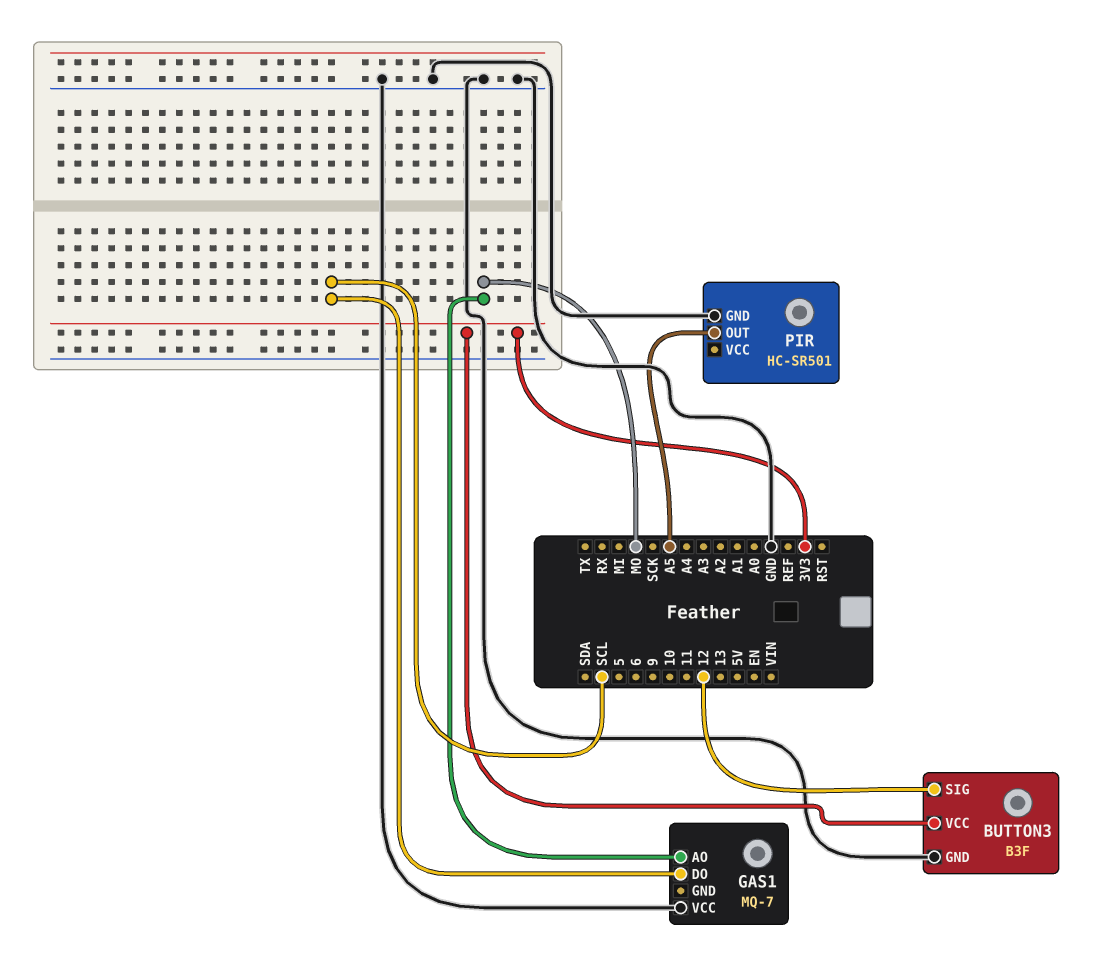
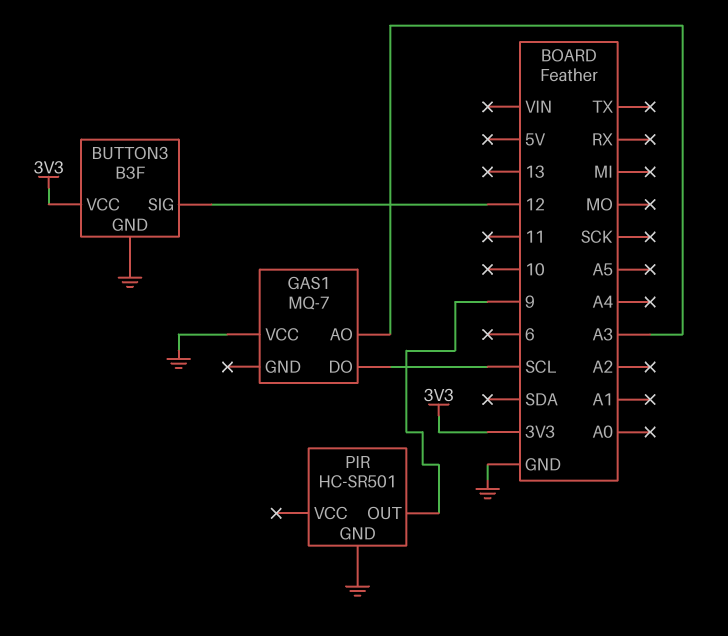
GAS1 pin AO: MO -> A3
PIR pin OUT: A5 -> 9

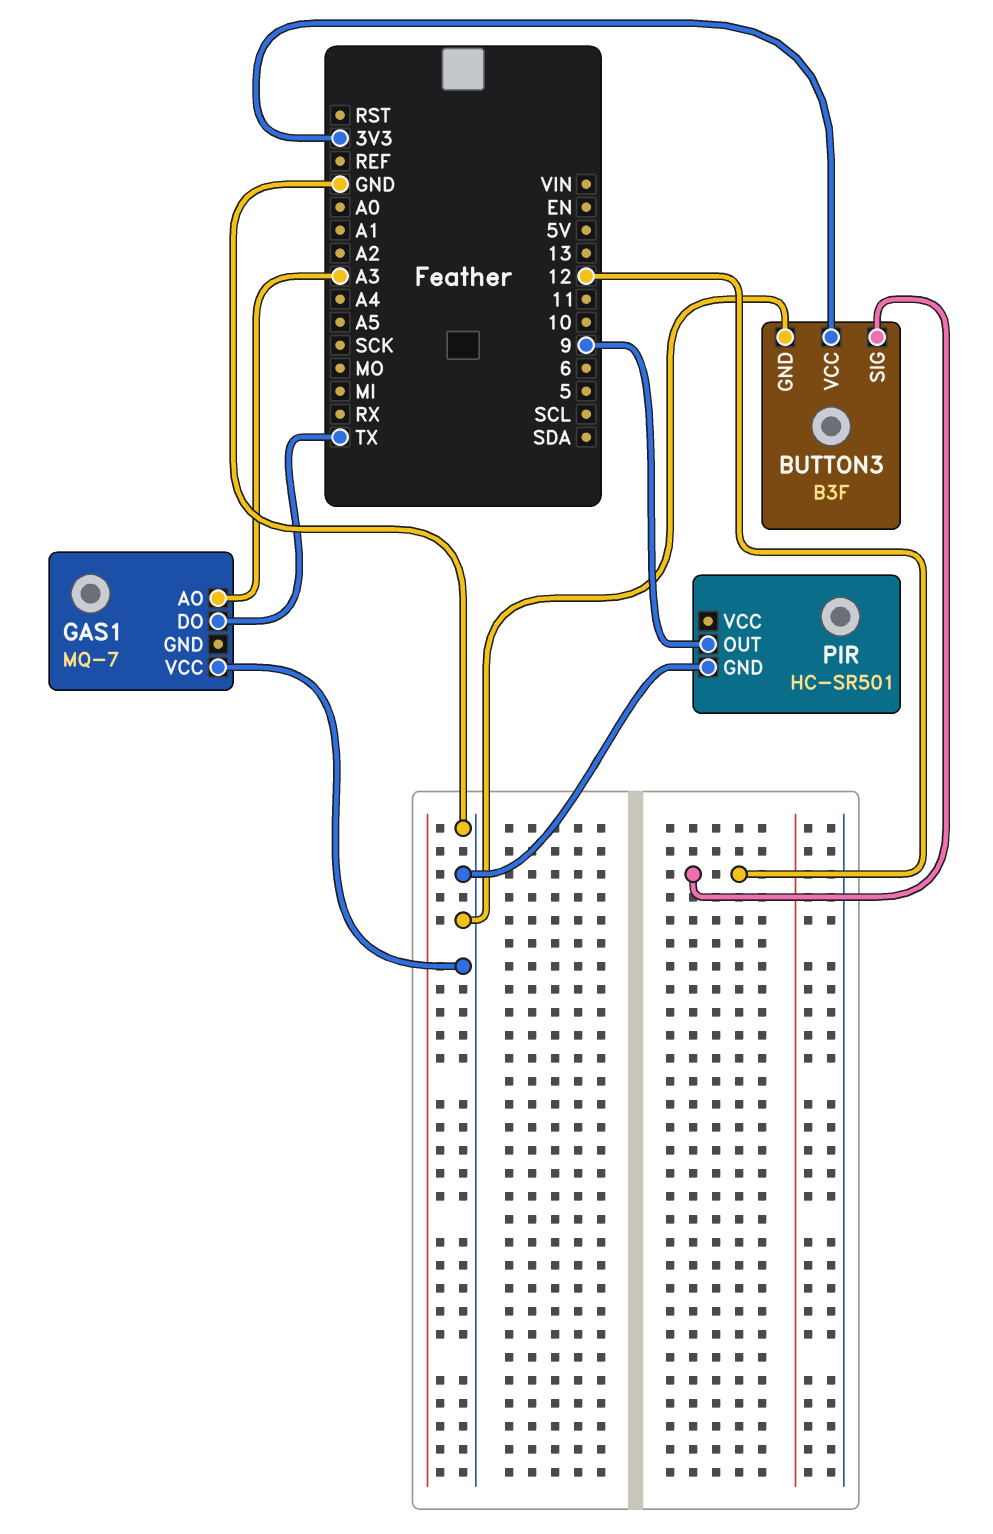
GAS1 pin DO: SCL -> TX

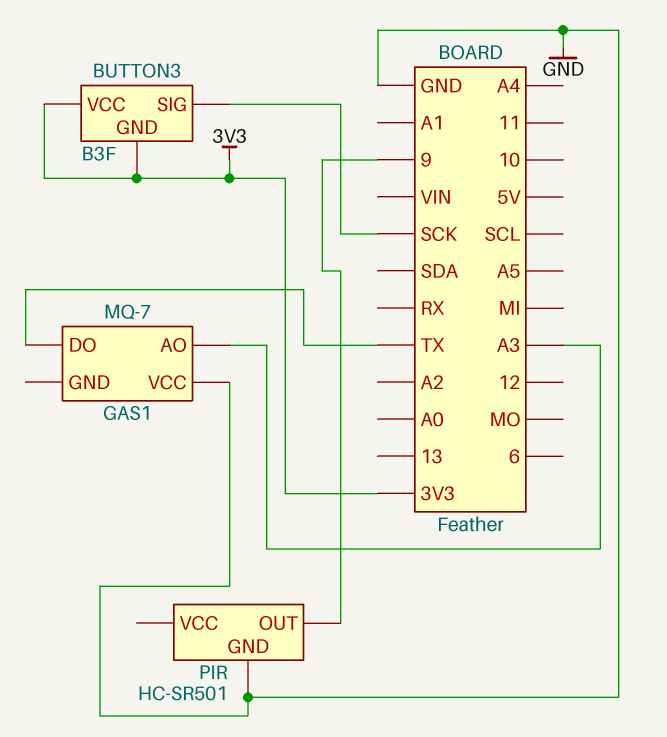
BUTTON3 pin GND: GND -> 3V3
BUTTON3 pin SIG: 12 -> SCK

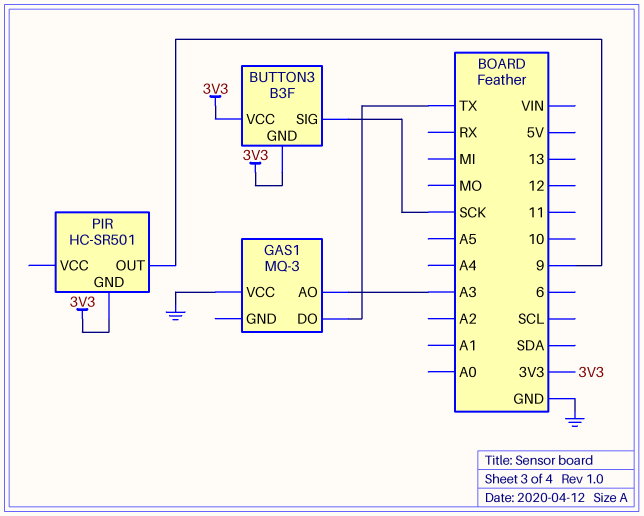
GAS1: MQ-7 -> MQ-3
PIR pin GND: GND -> 3V3

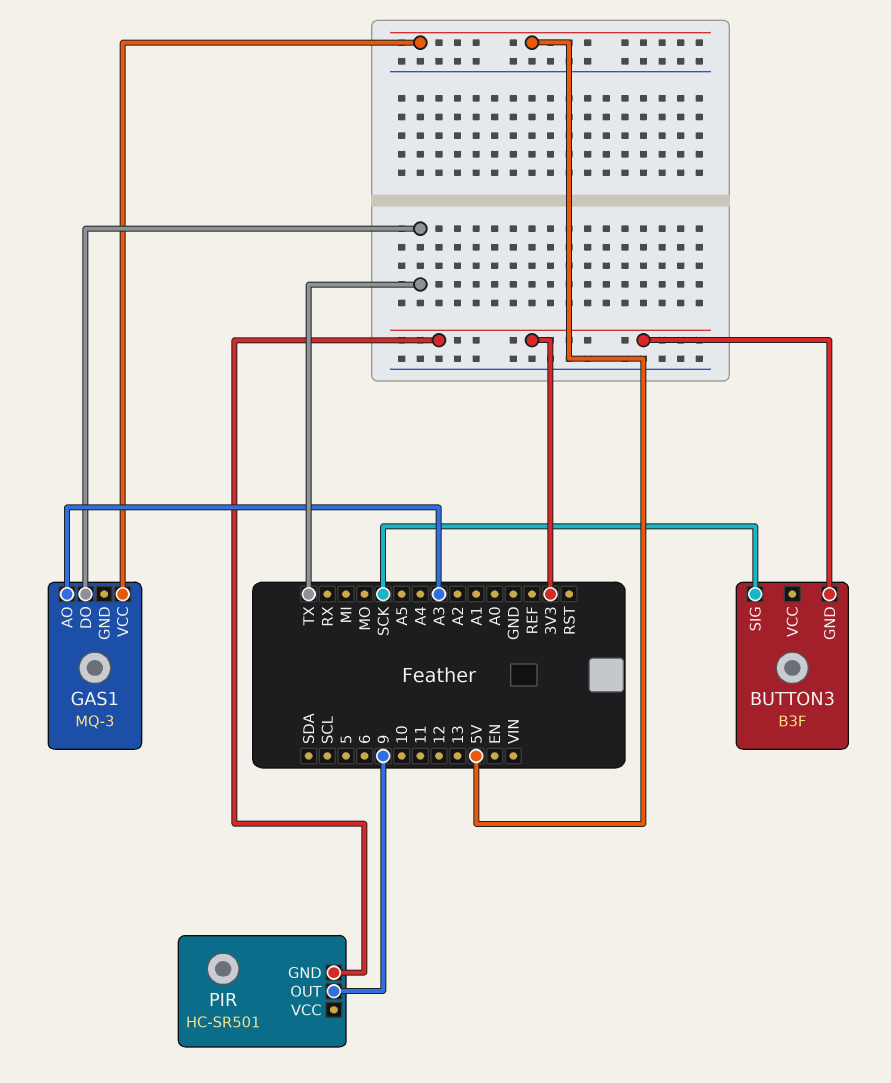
BUTTON3 pin VCC: 3V3 -> none
GAS1 pin VCC: GND -> 5V

